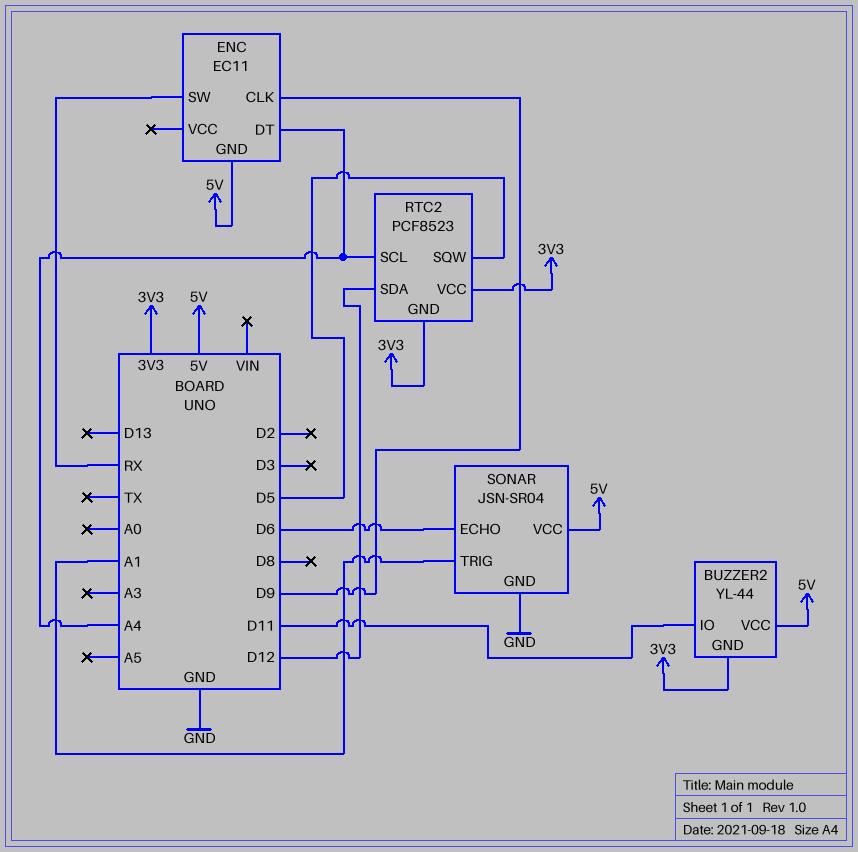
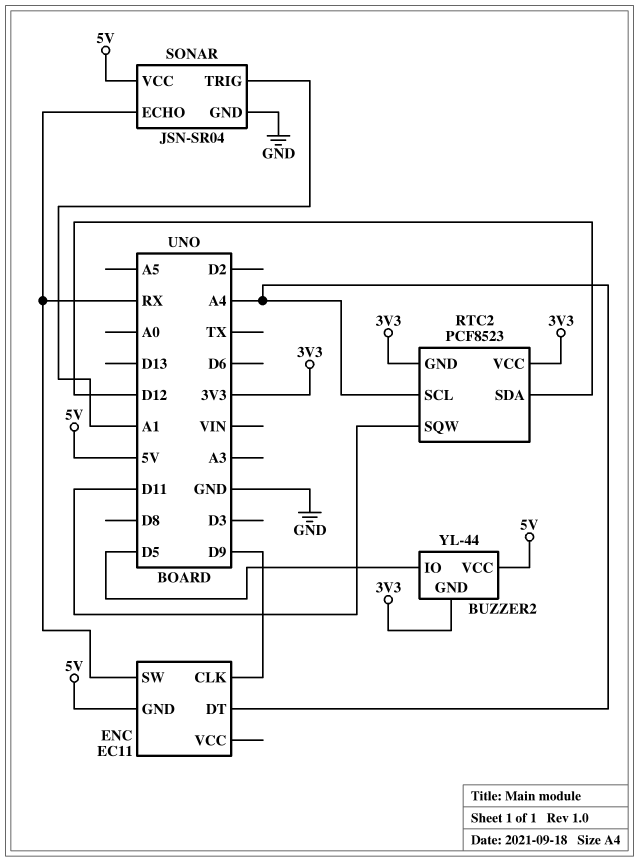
BUZZER2 pin IO: D11 -> D5
RTC2 pin SQW: D5 -> D11
SONAR pin ECHO: D6 -> RX

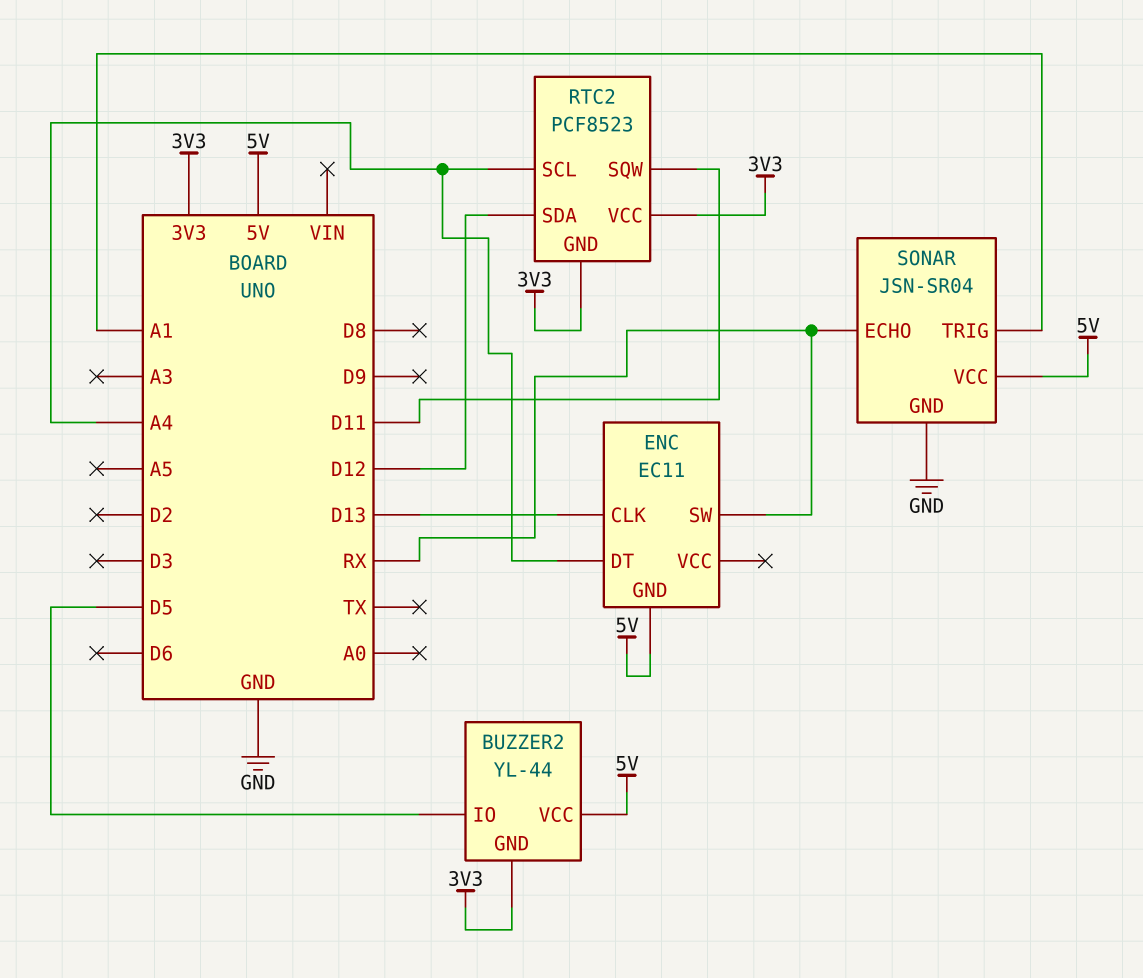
ENC pin CLK: D9 -> D13

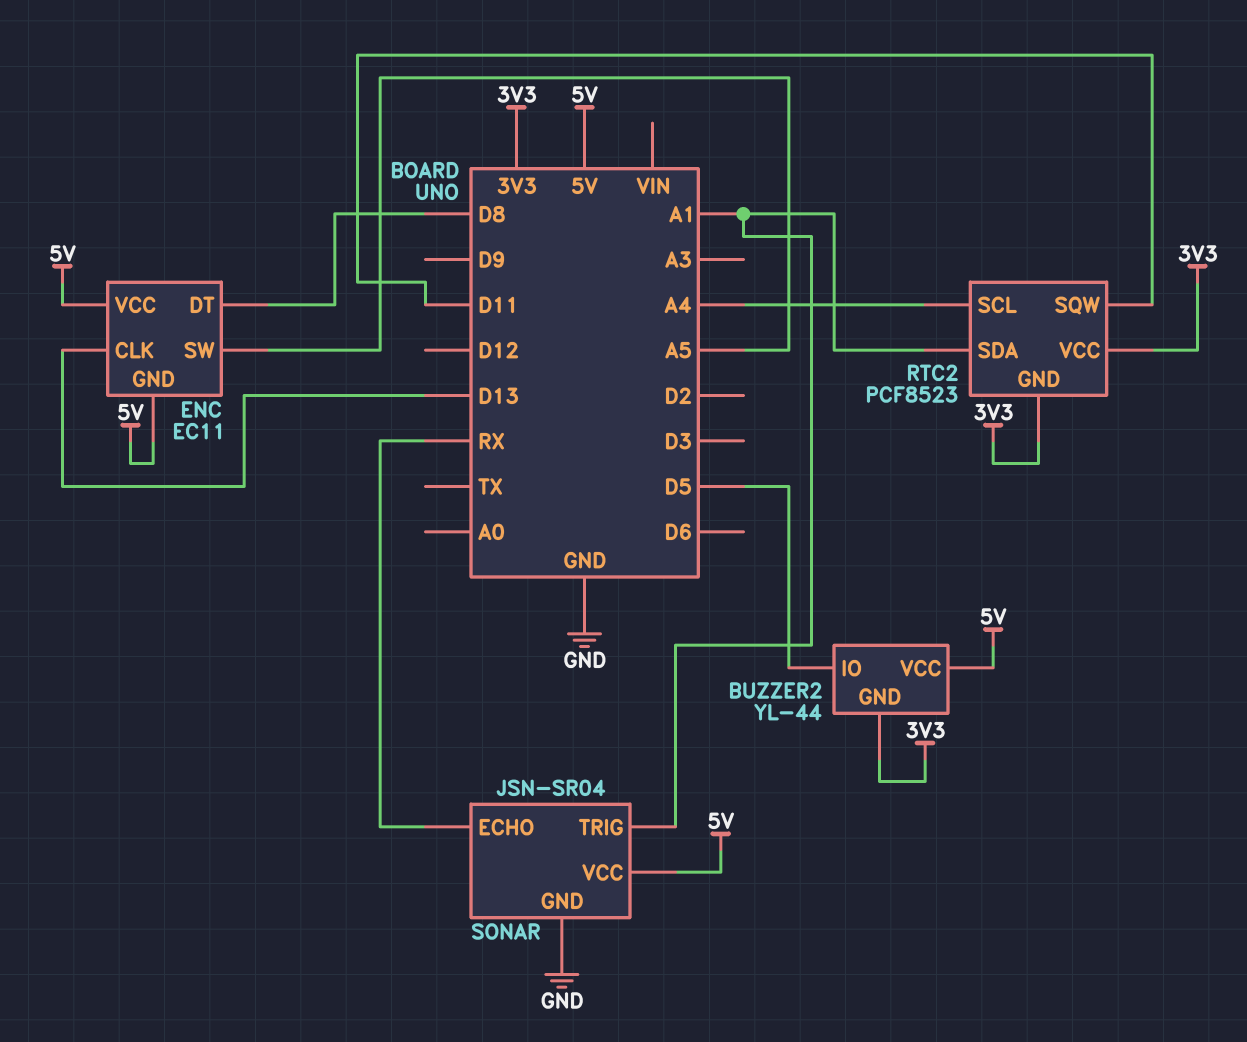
ENC pin DT: A4 -> D8
ENC pin SW: RX -> A5
ENC pin VCC: none -> 5V
RTC2 pin SDA: D12 -> A1

